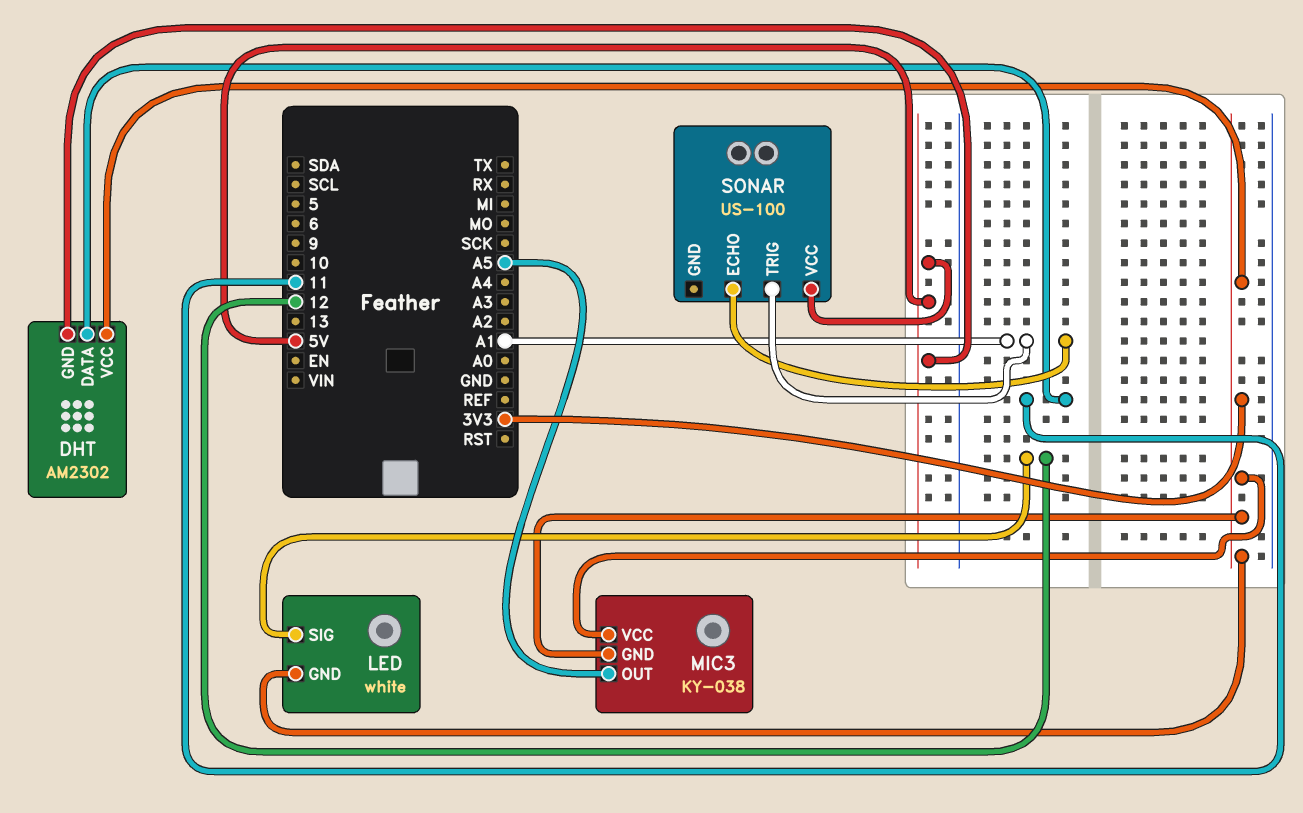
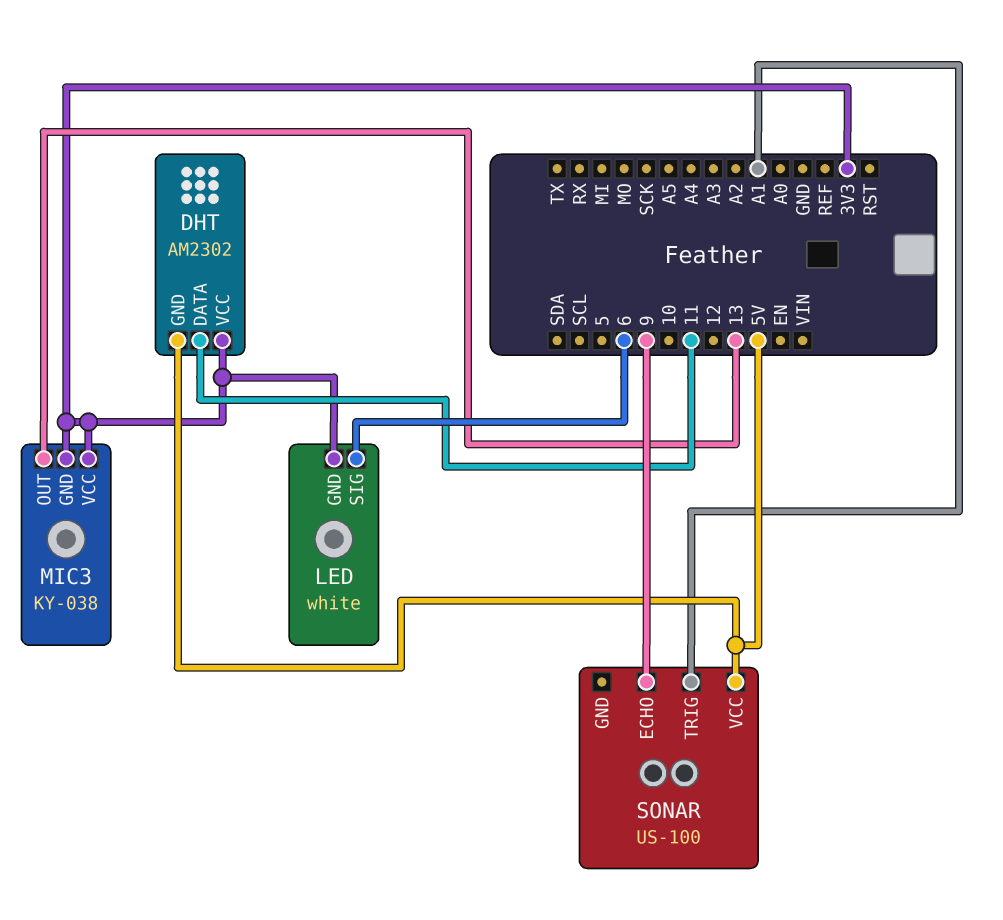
LED pin SIG: 12 -> 6
MIC3 pin OUT: A5 -> 13
SONAR pin ECHO: A1 -> 9

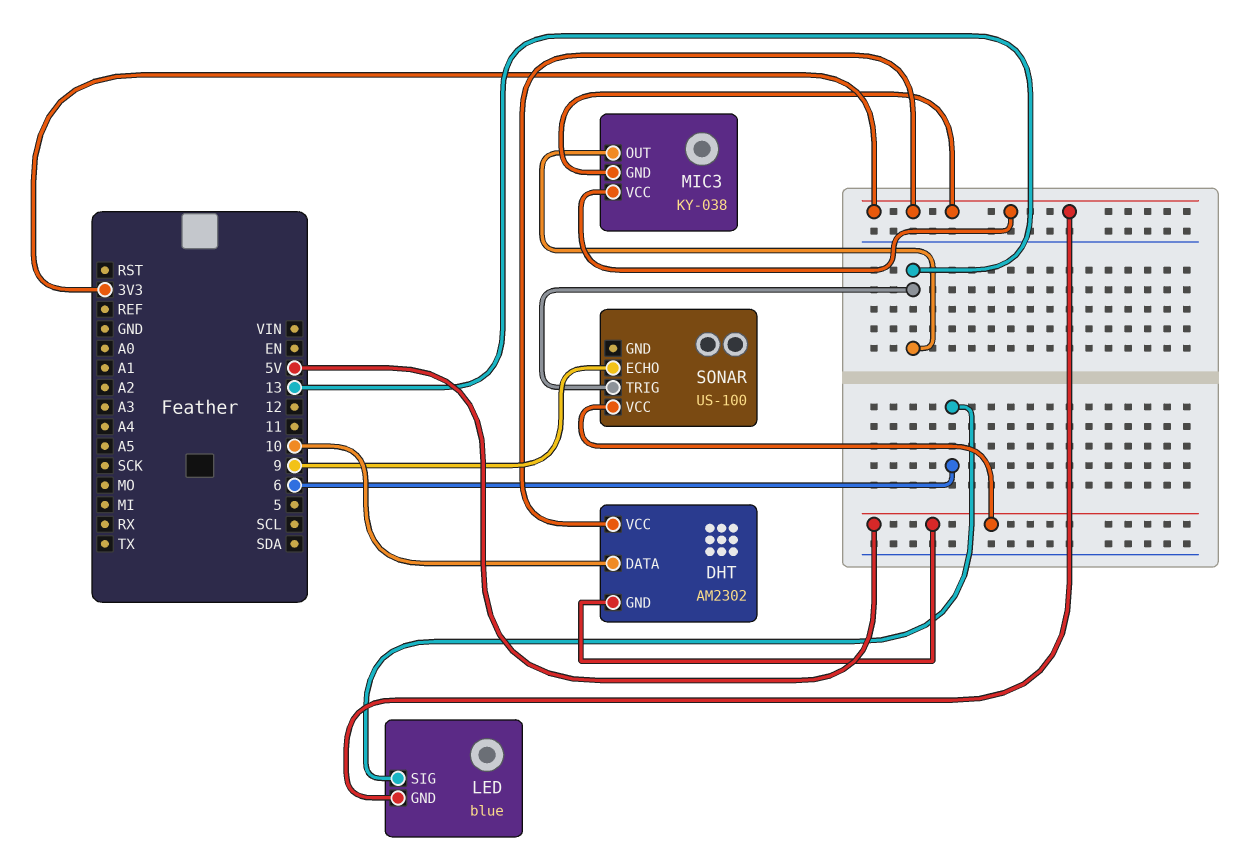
DHT pin DATA: 11 -> 10
LED: white -> blue
SONAR pin TRIG: A1 -> 13

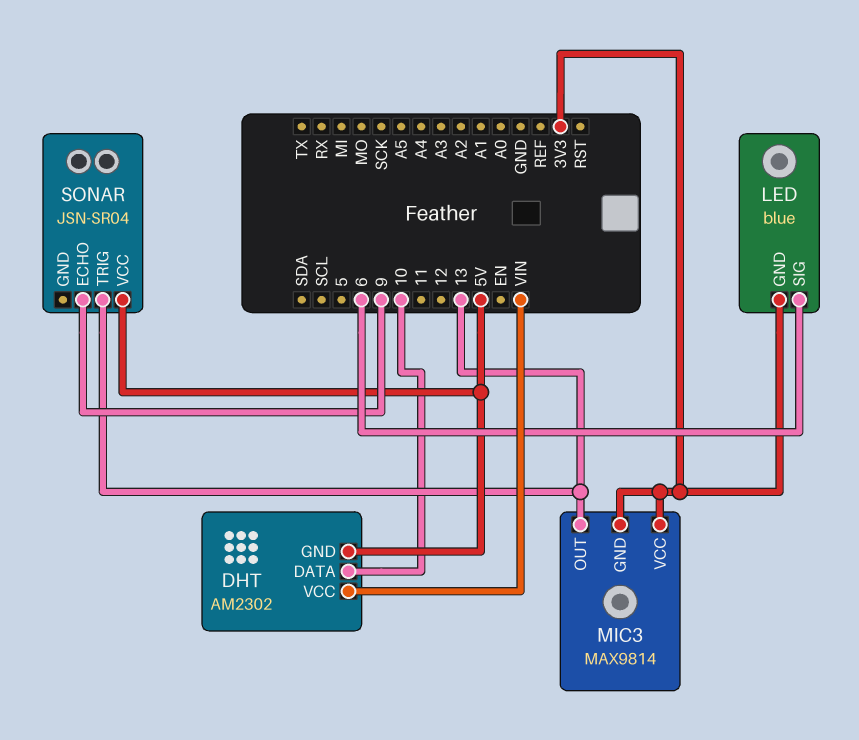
DHT pin VCC: 3V3 -> VIN
MIC3: KY-038 -> MAX9814
SONAR: US-100 -> JSN-SR04

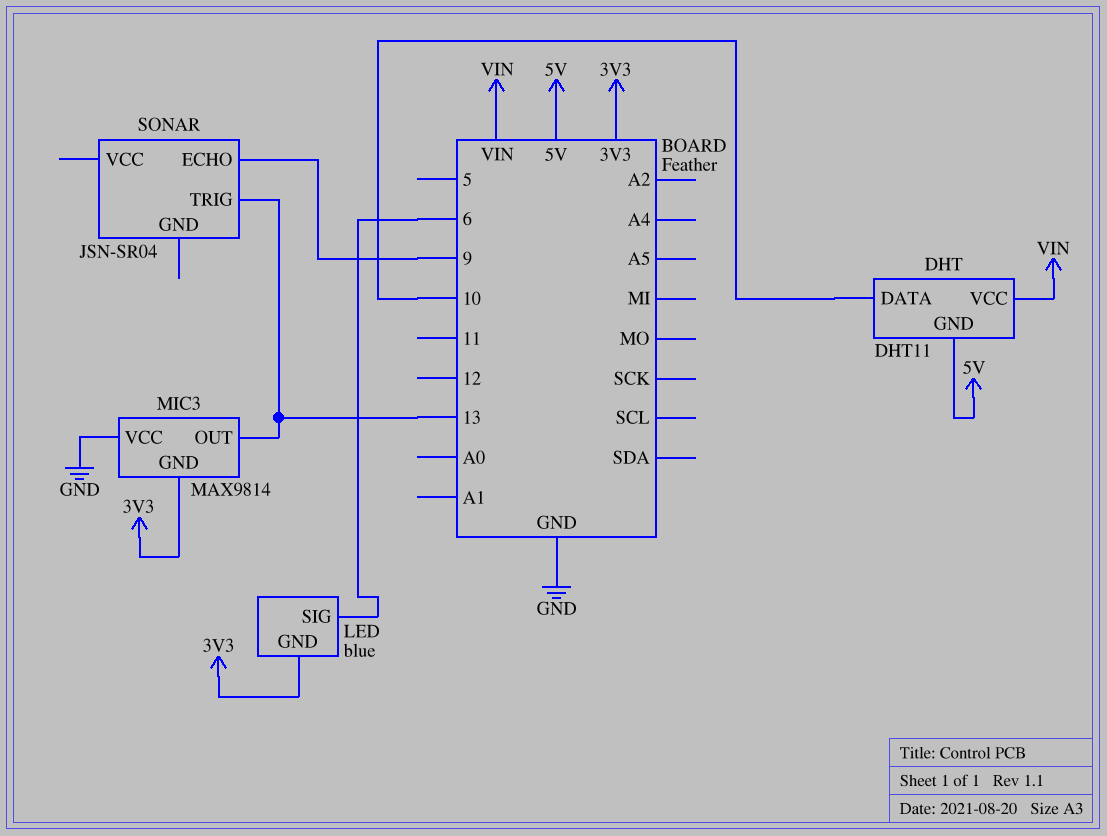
DHT: AM2302 -> DHT11
MIC3 pin VCC: 3V3 -> GND
SONAR pin VCC: 5V -> none

